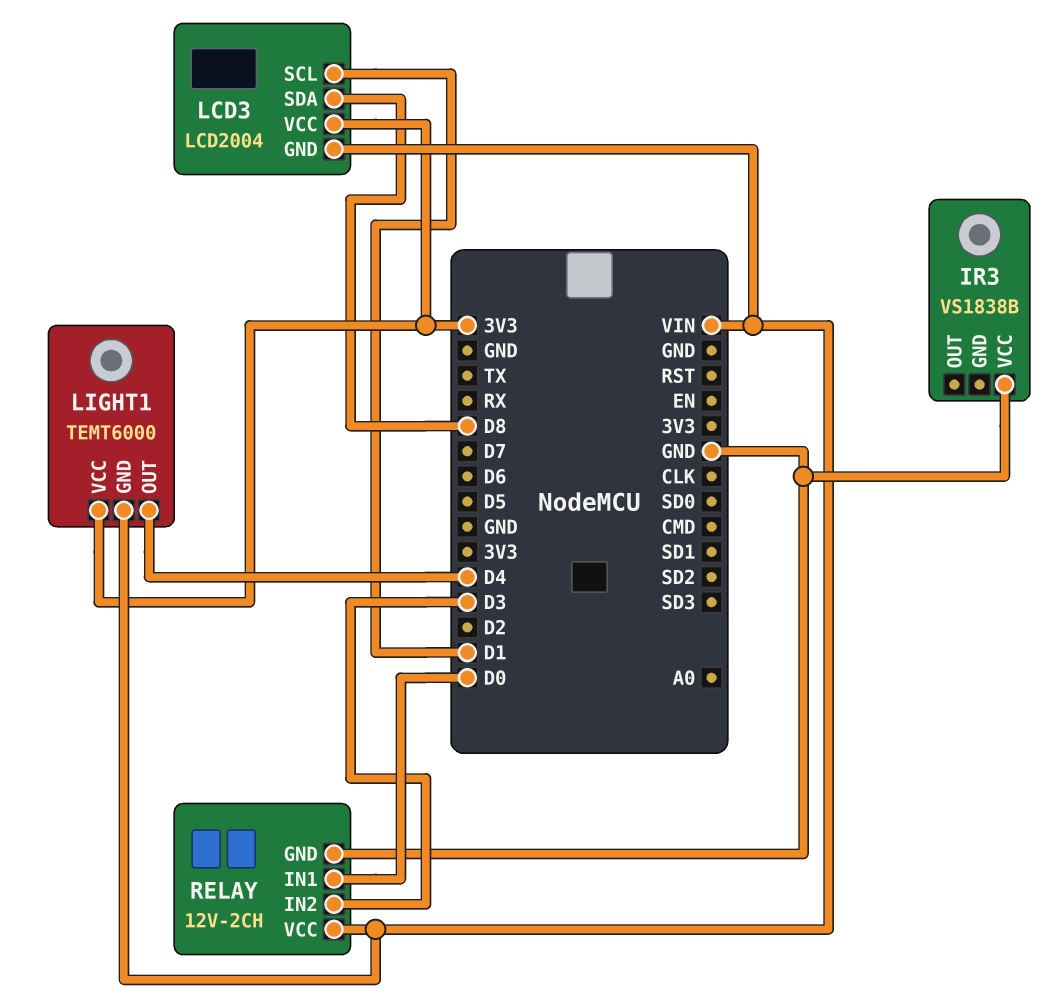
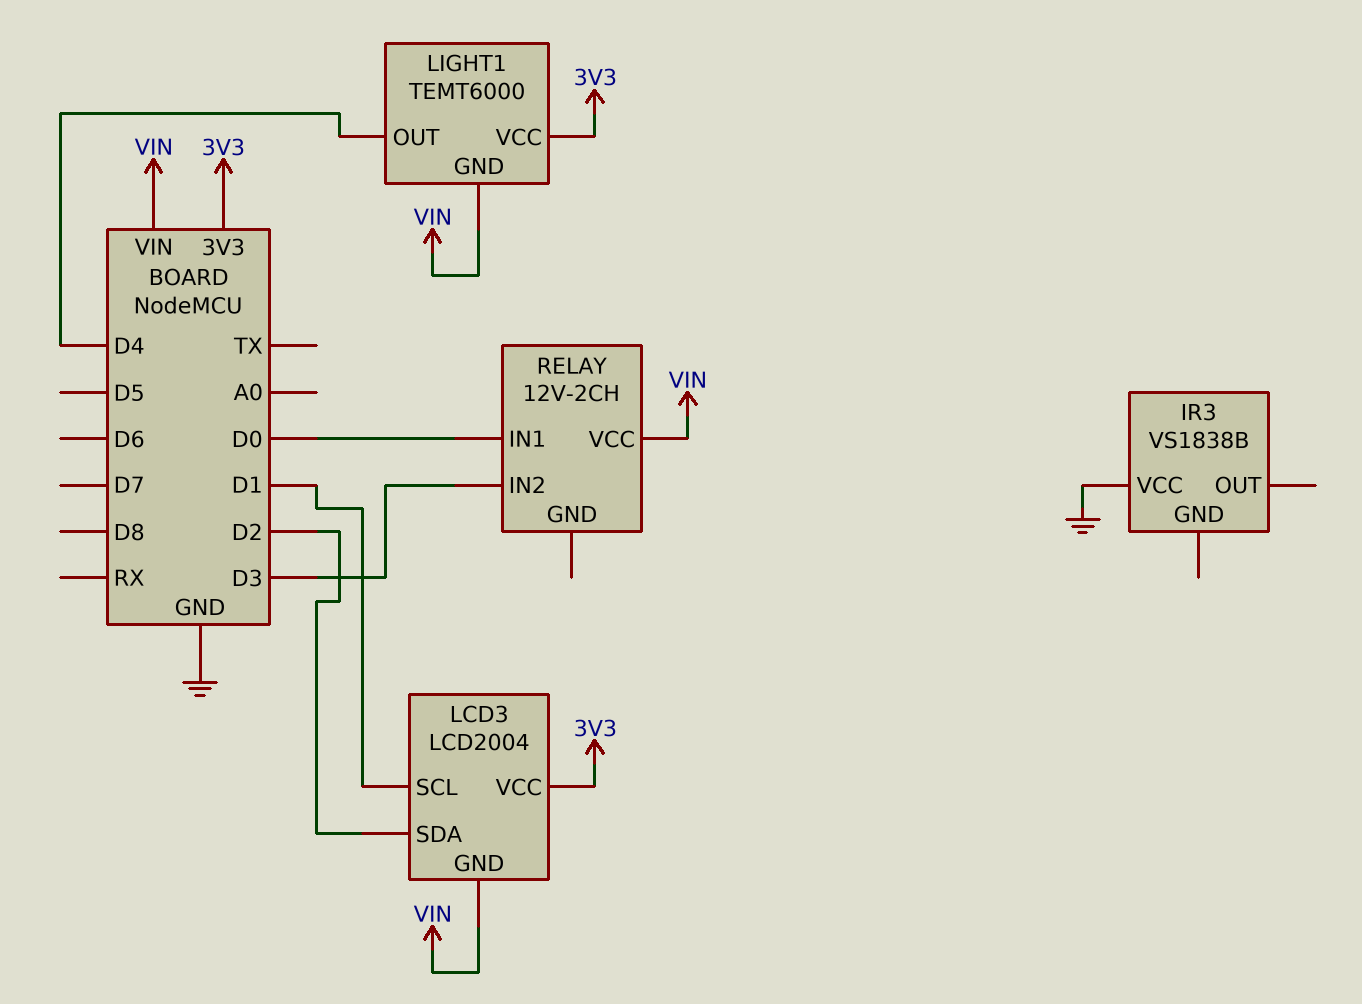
LCD3 pin SDA: D8 -> D2
RELAY pin GND: GND -> none

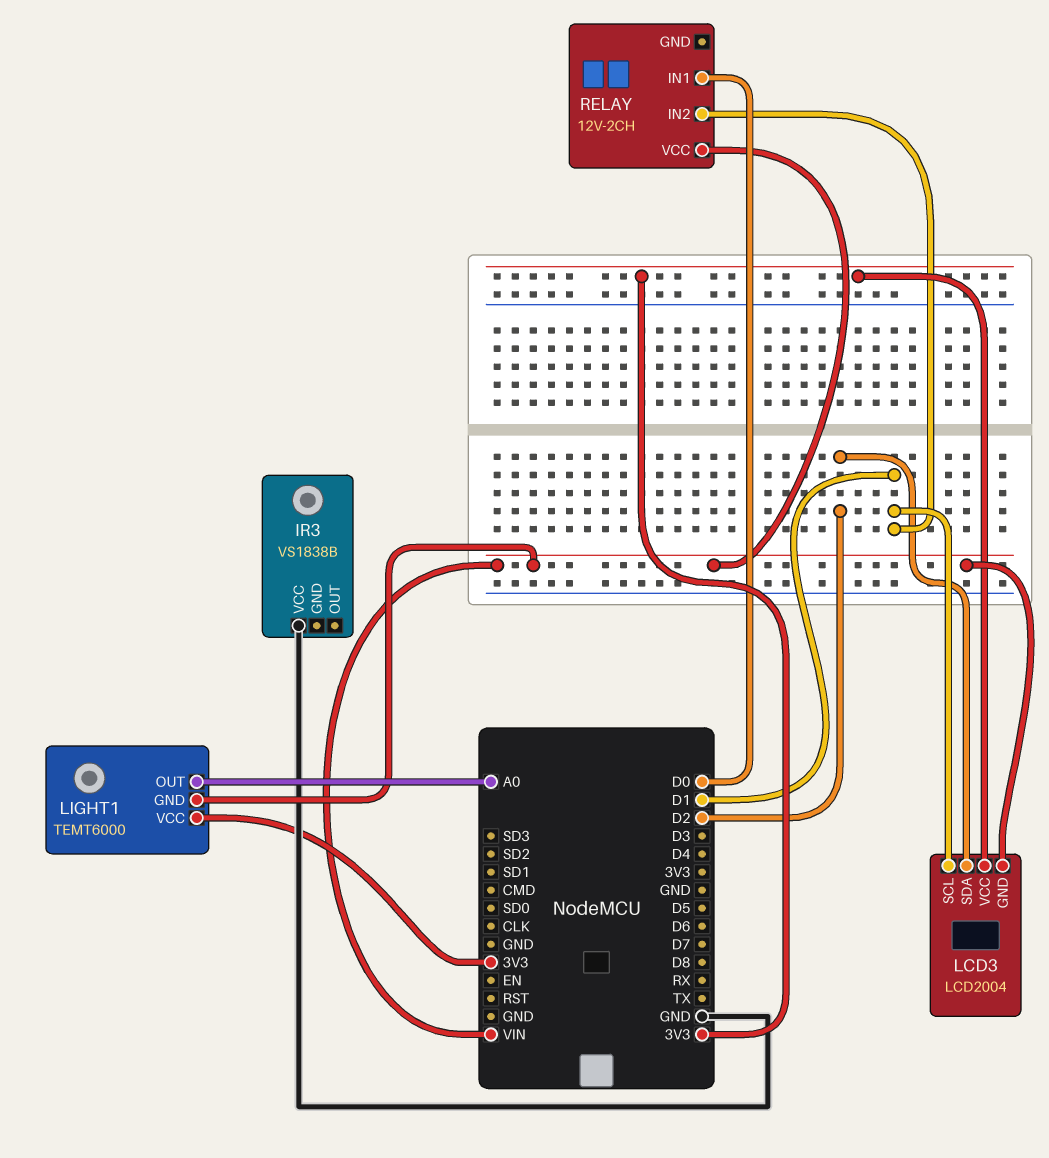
LIGHT1 pin OUT: D4 -> A0
RELAY pin IN2: D3 -> D1

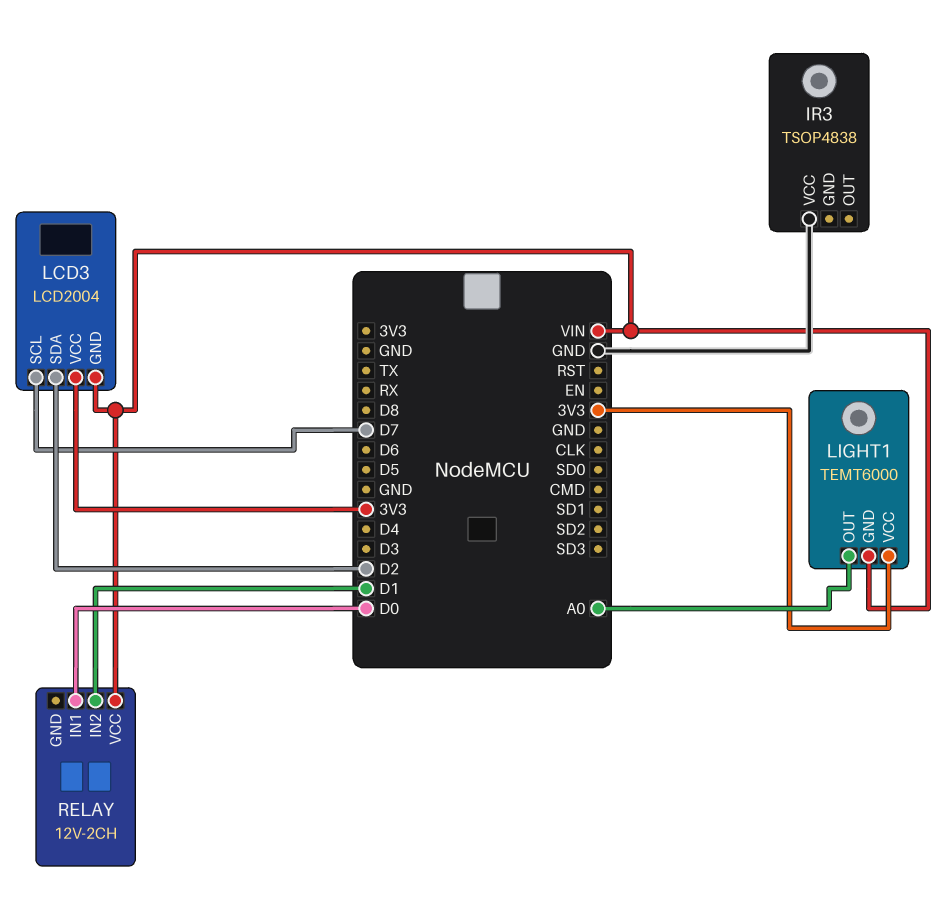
IR3: VS1838B -> TSOP4838
LCD3 pin SCL: D1 -> D7

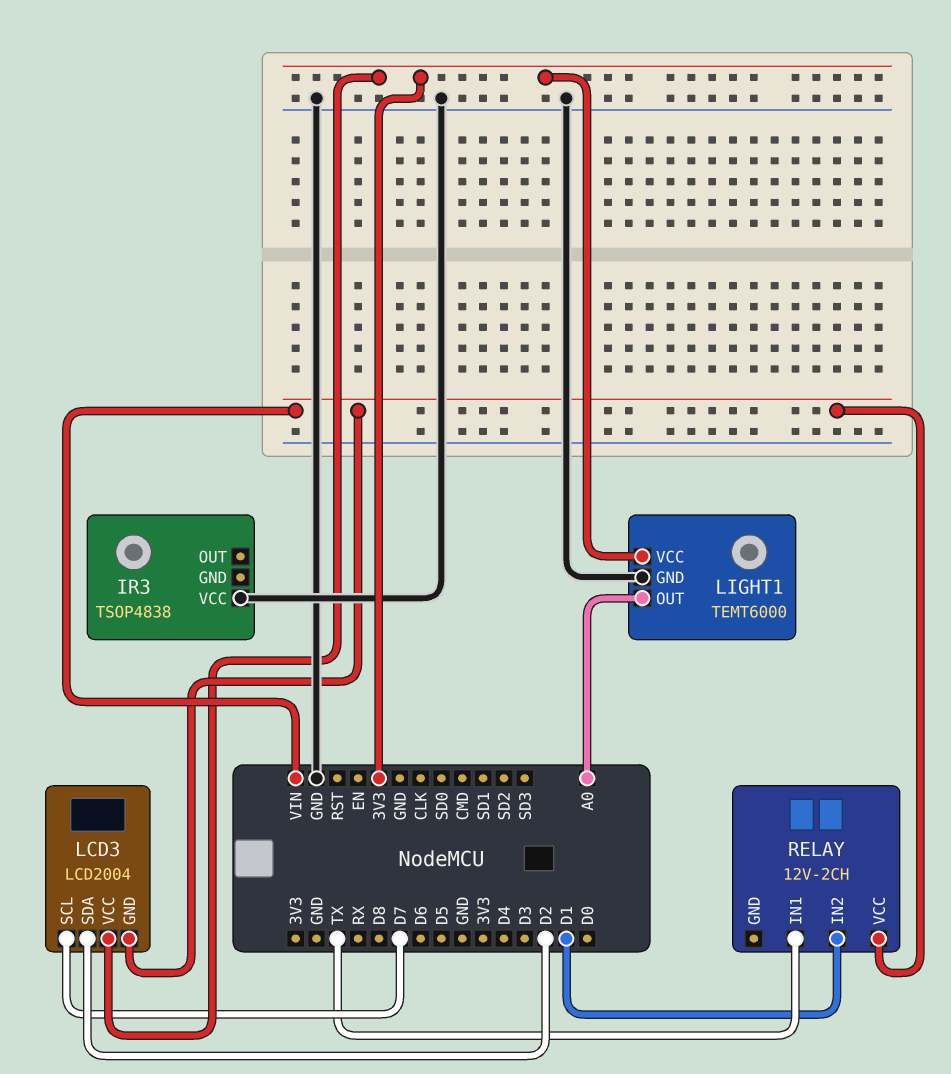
LIGHT1 pin GND: VIN -> GND
RELAY pin IN1: D0 -> TX

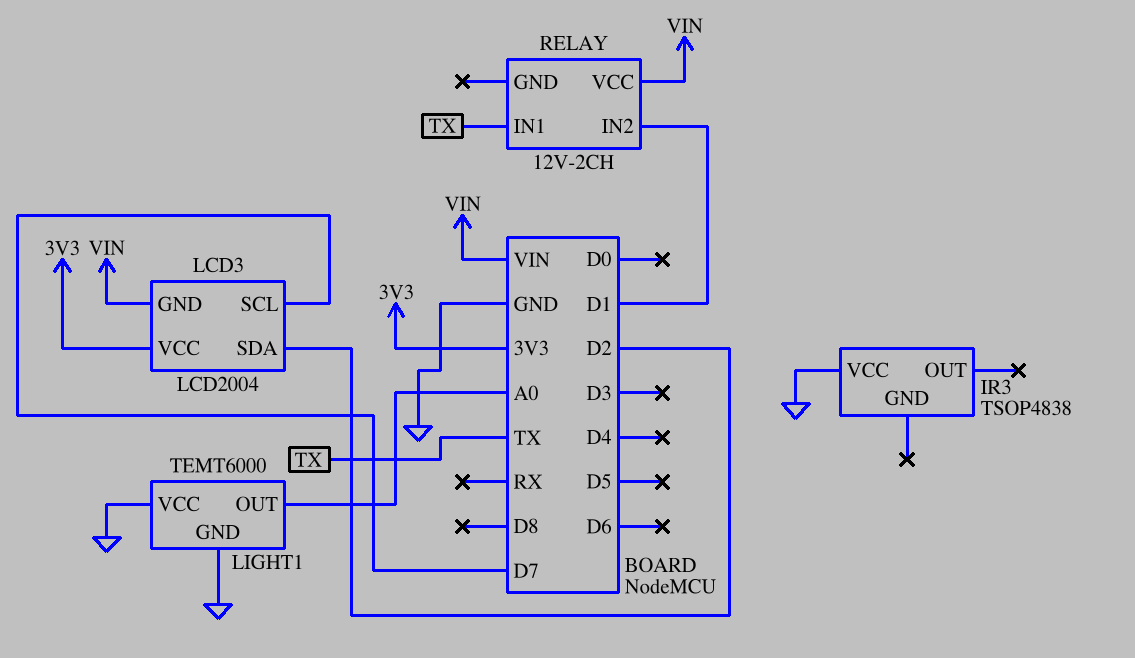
LIGHT1 pin VCC: 3V3 -> GND

